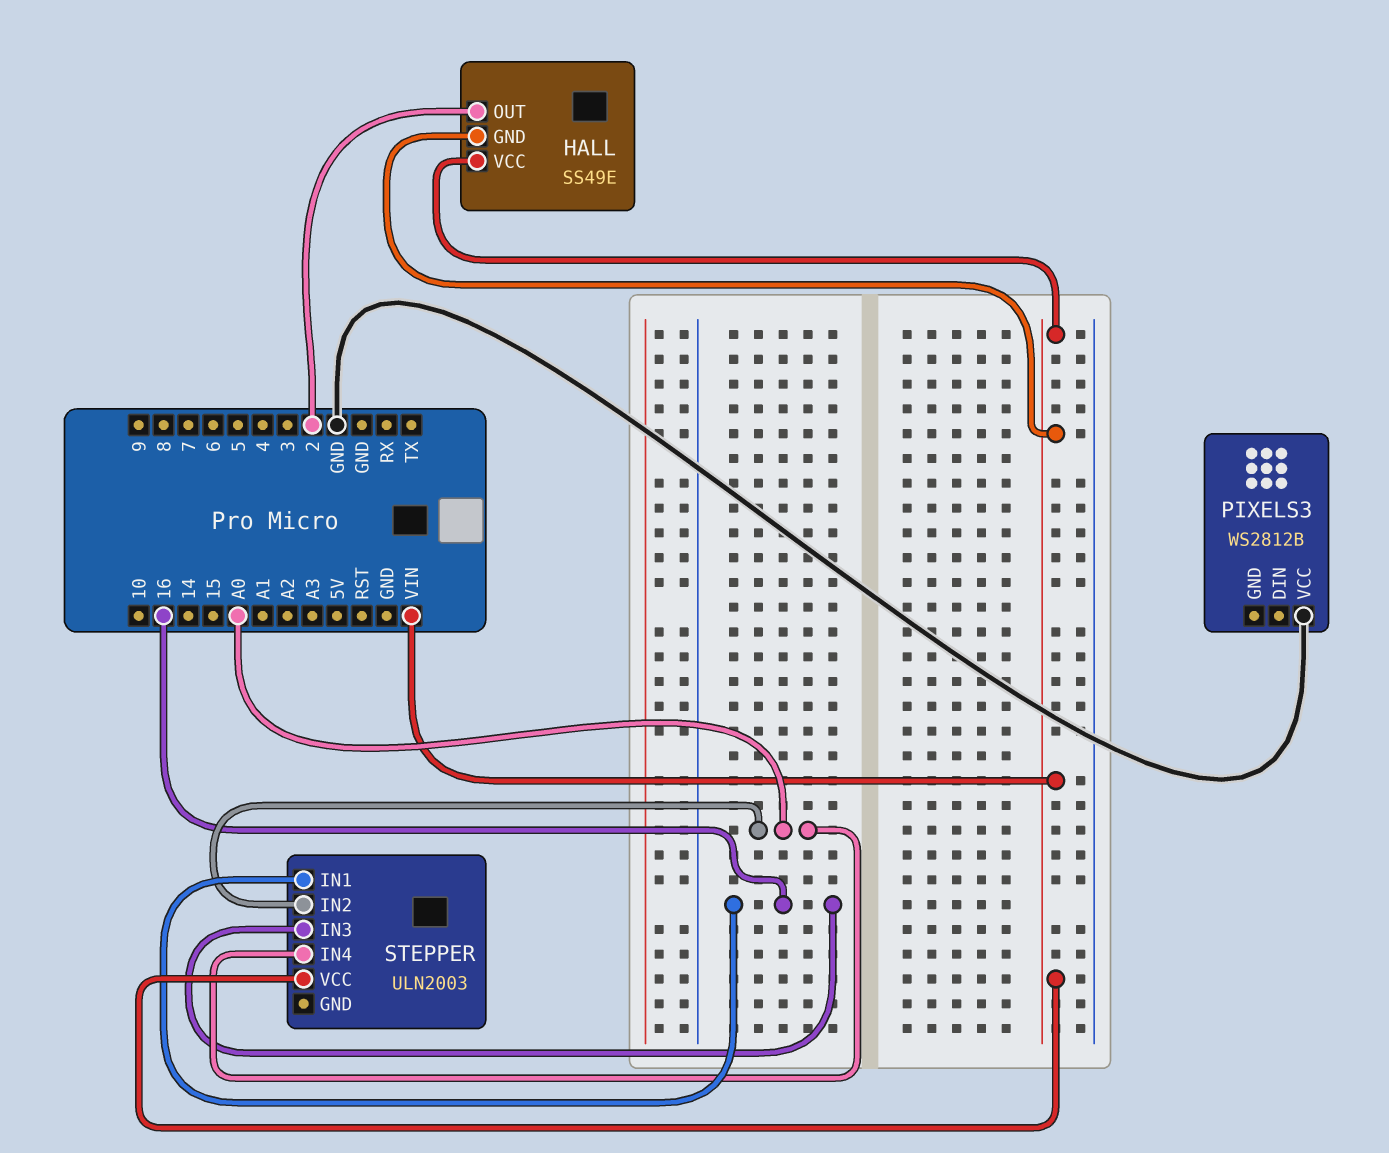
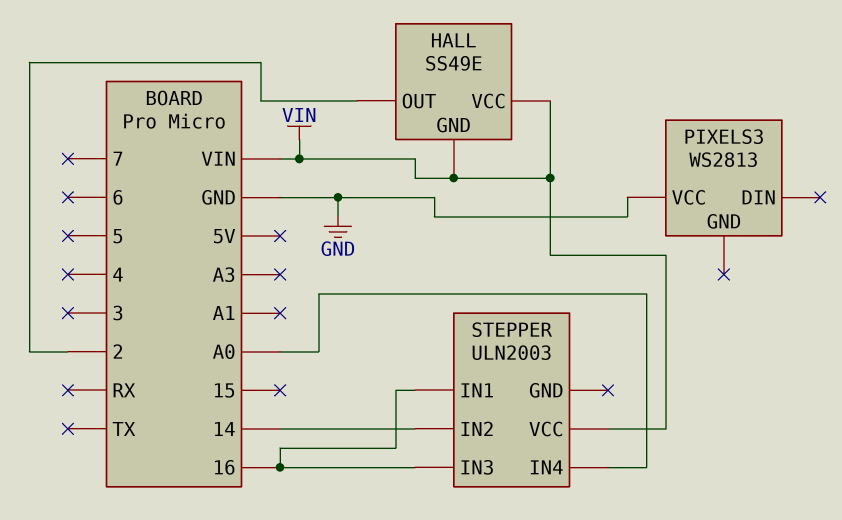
PIXELS3: WS2812B -> WS2813
STEPPER pin IN2: A0 -> 14

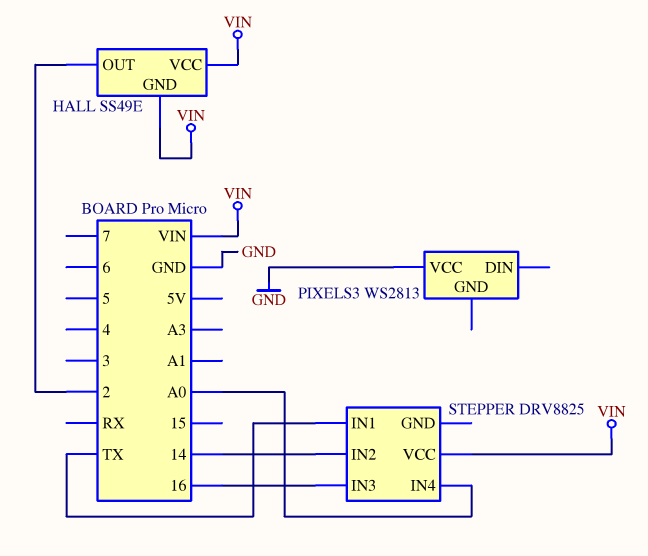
STEPPER: ULN2003 -> DRV8825
STEPPER pin IN1: 16 -> TX

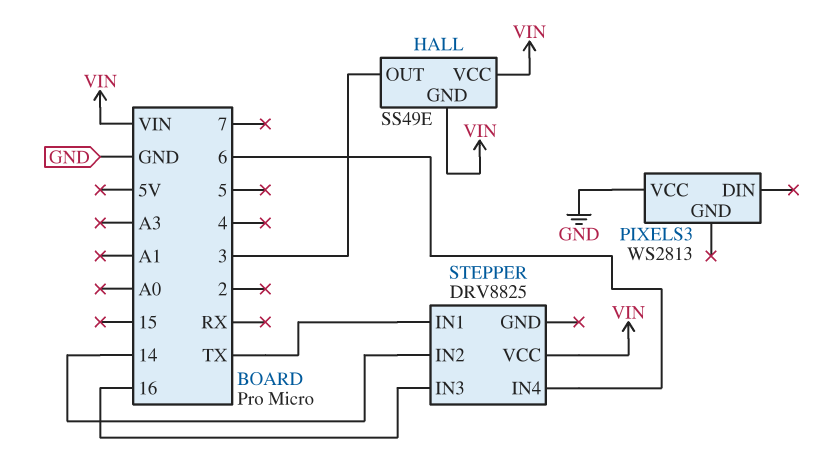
HALL pin OUT: 2 -> 3
STEPPER pin IN4: A0 -> 6

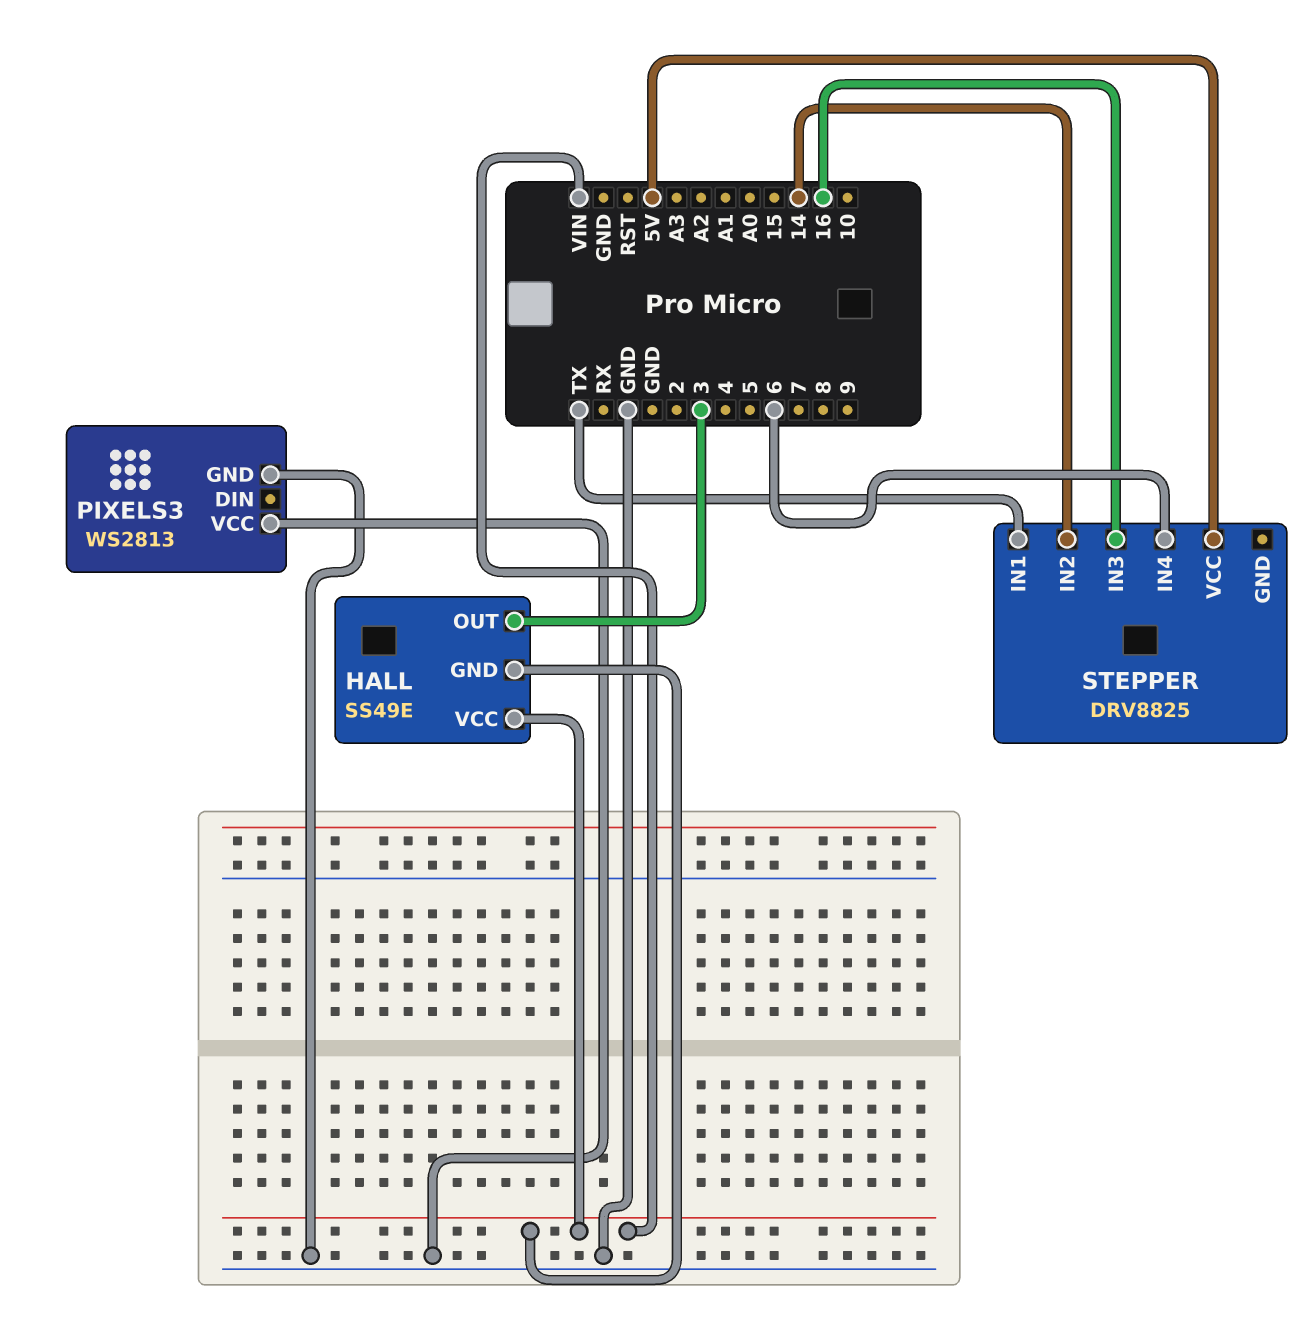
PIXELS3 pin GND: none -> GND
STEPPER pin VCC: VIN -> 5V

